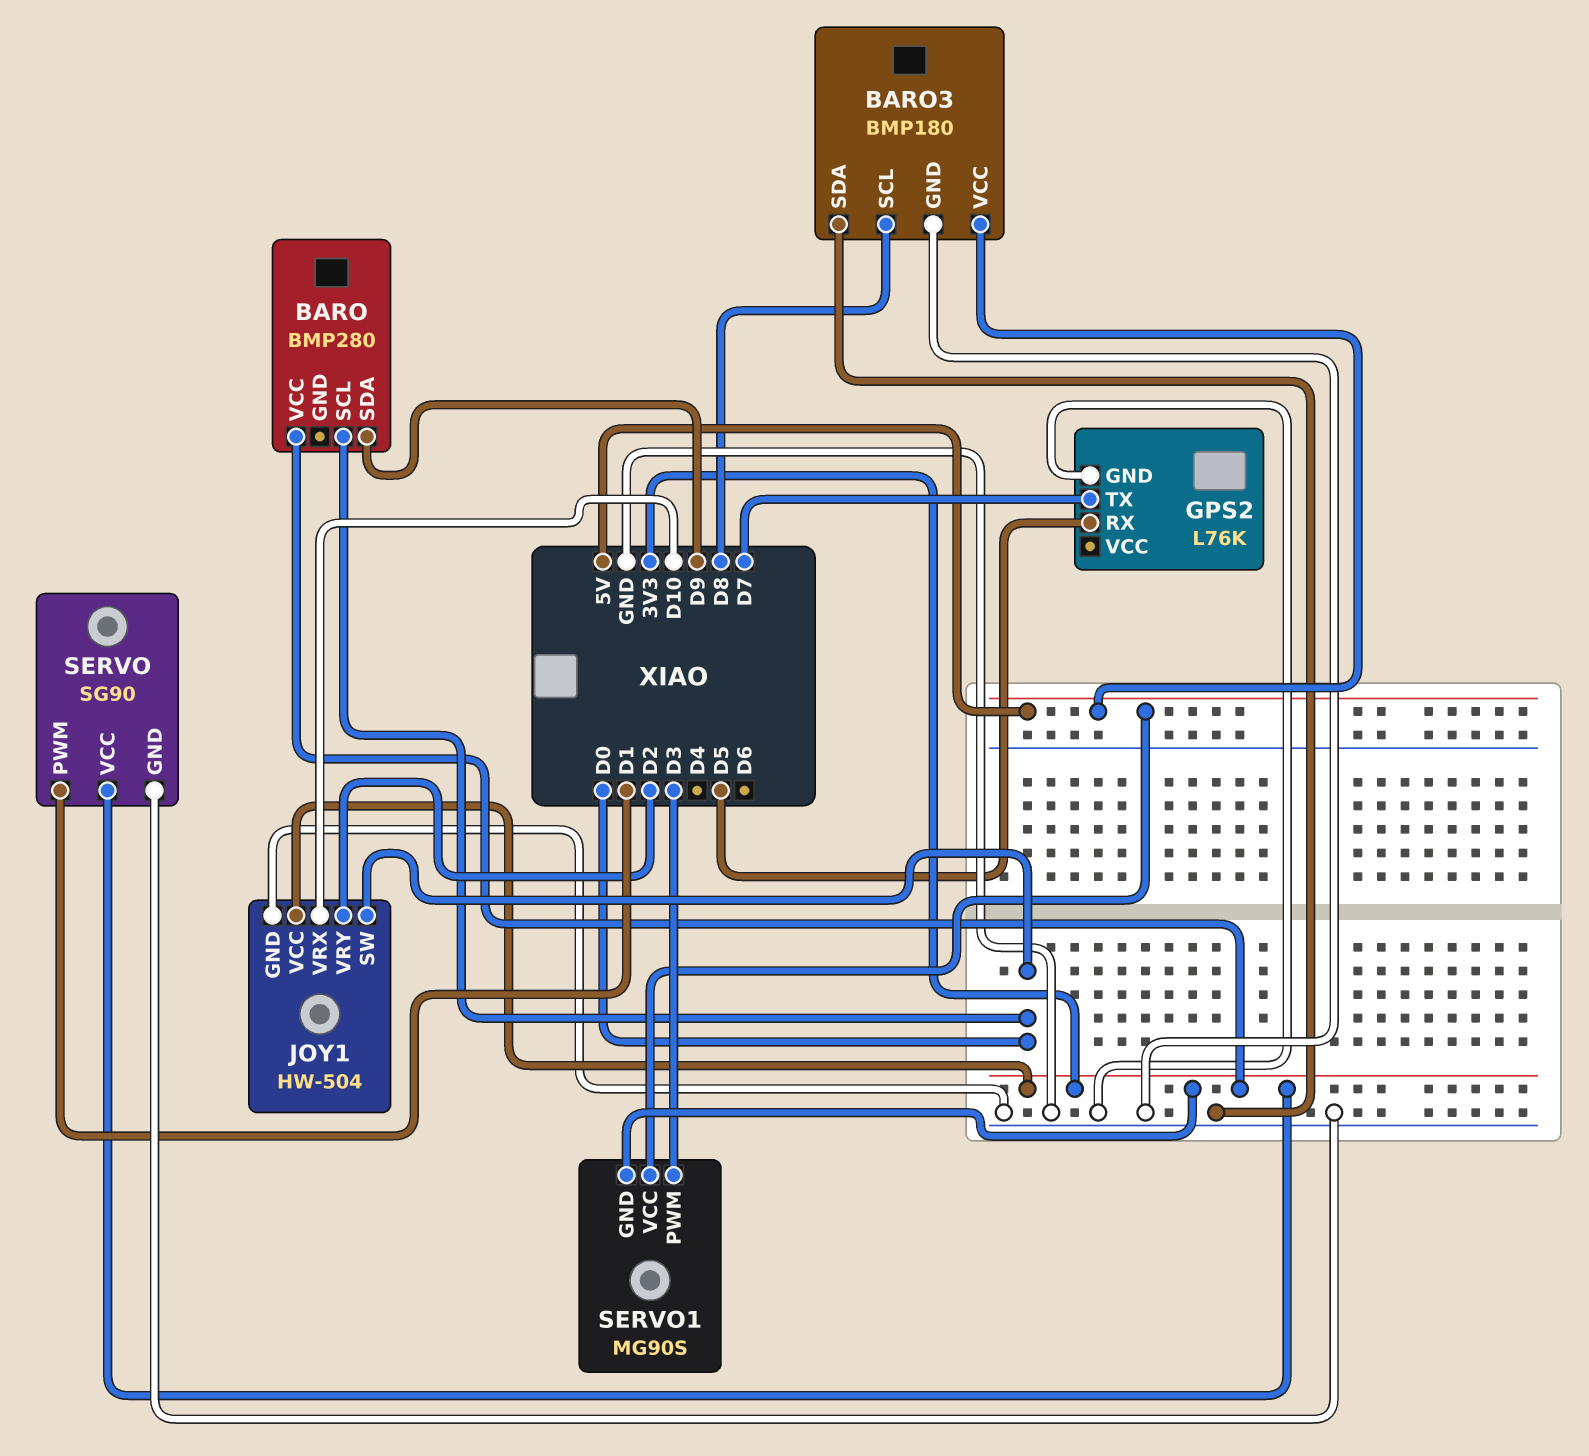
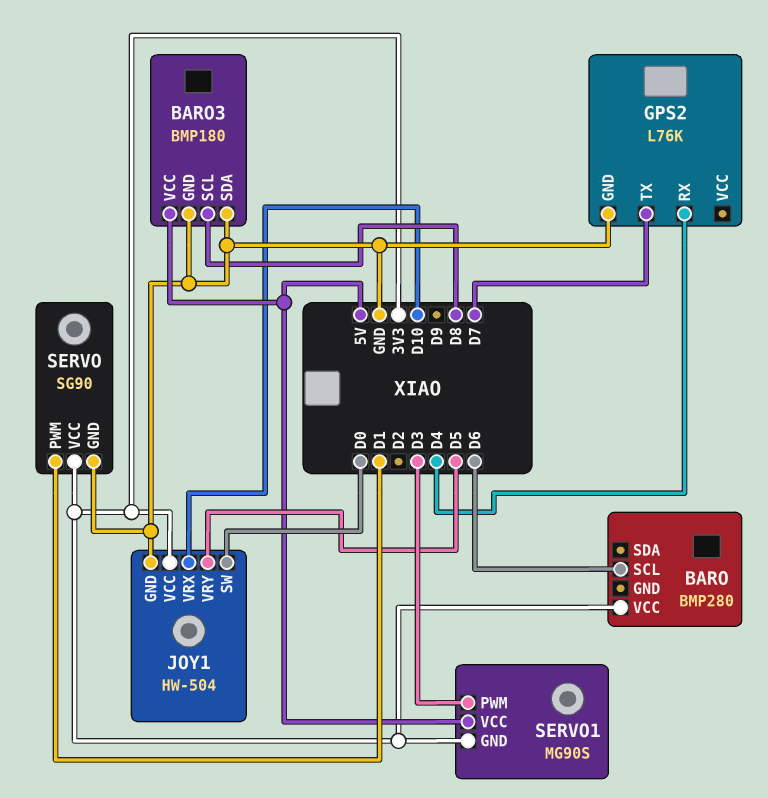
BARO pin SCL: D0 -> D6
BARO pin SDA: D9 -> none
GPS2 pin RX: D5 -> D4
JOY1 pin VRY: D2 -> D5

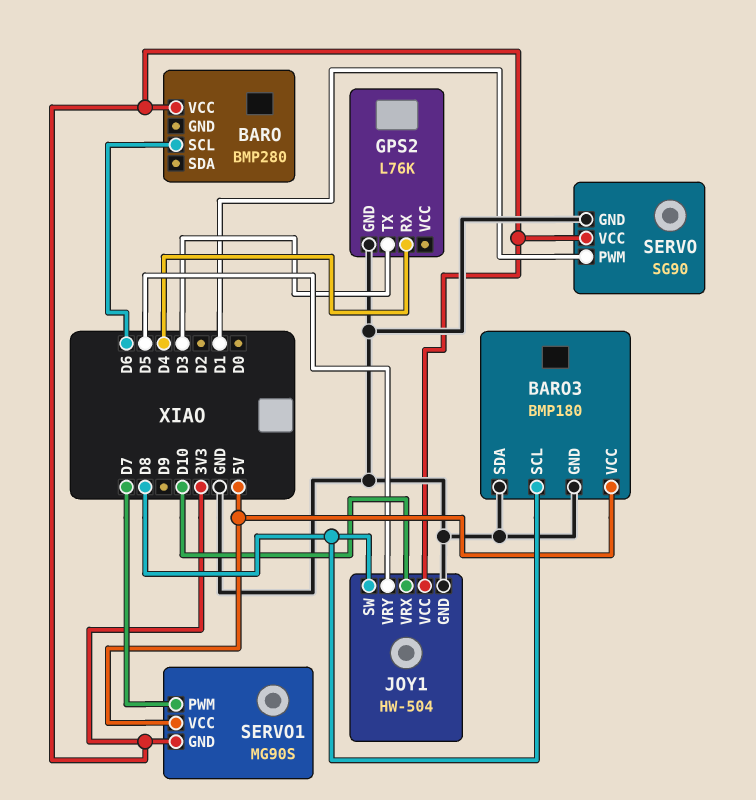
GPS2 pin TX: D7 -> D3
JOY1 pin SW: D0 -> D8
SERVO1 pin PWM: D3 -> D7

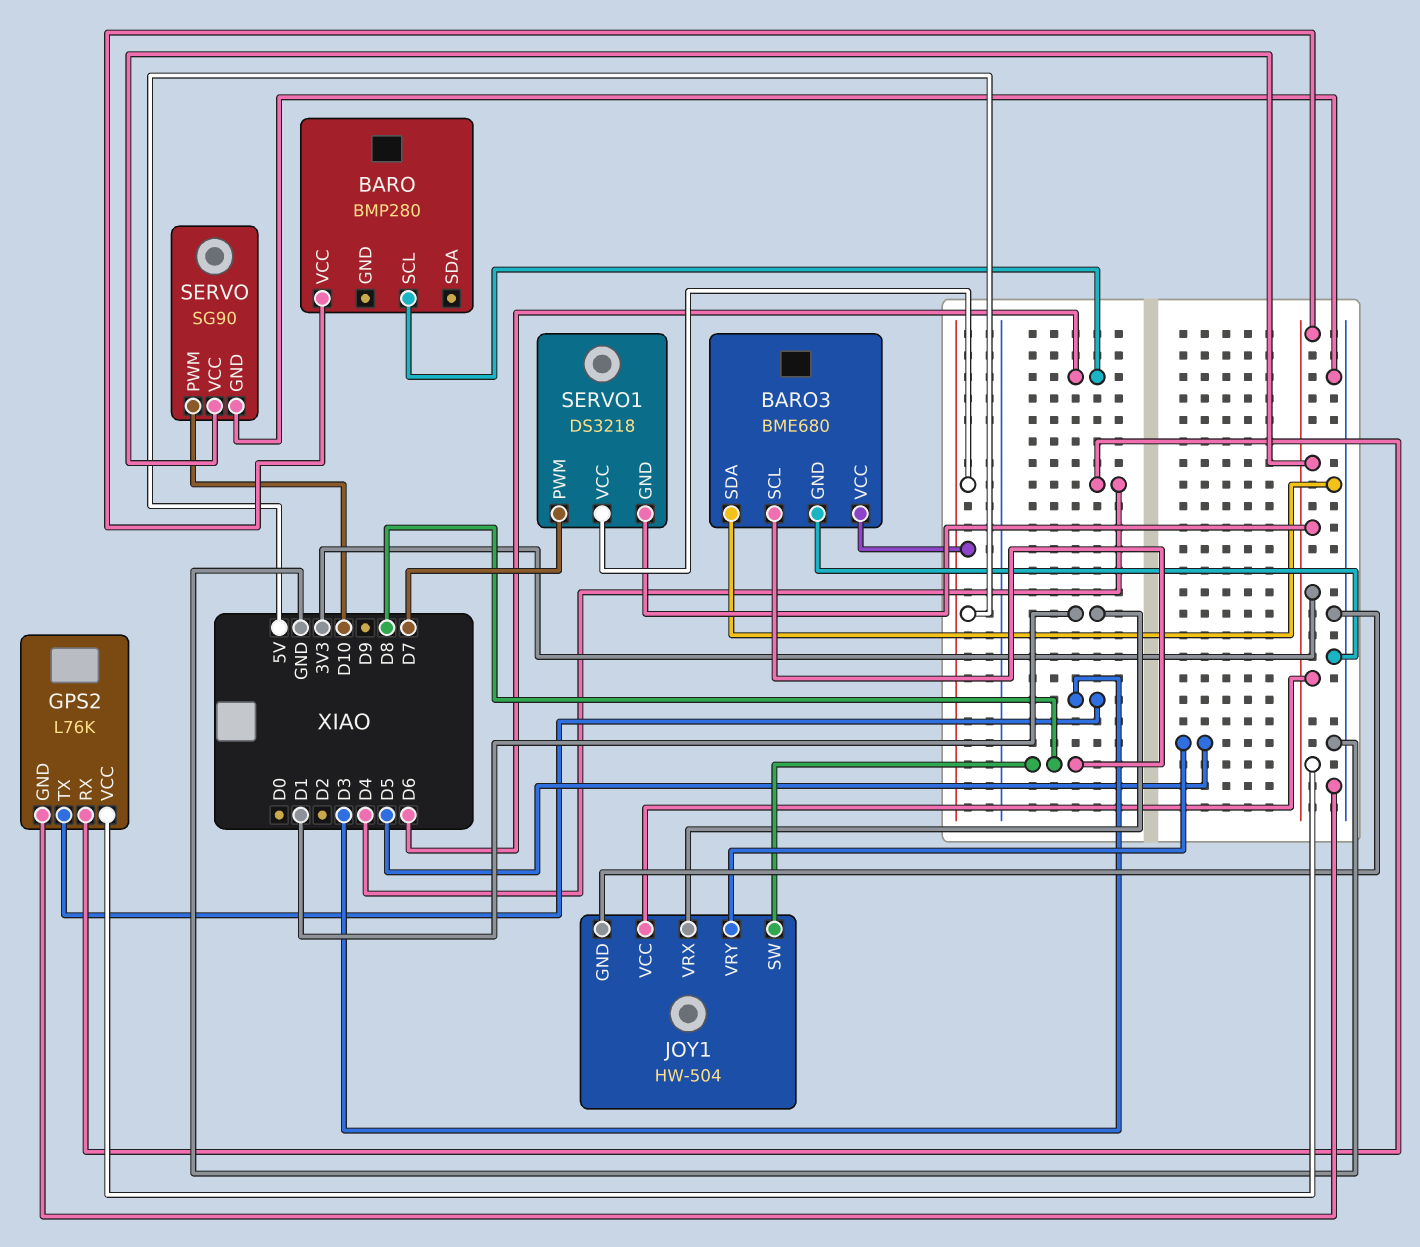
BARO3: BMP180 -> BME680
GPS2 pin VCC: none -> 3V3
JOY1 pin VRX: D10 -> D1
SERVO pin PWM: D1 -> D10
SERVO1: MG90S -> DS3218

